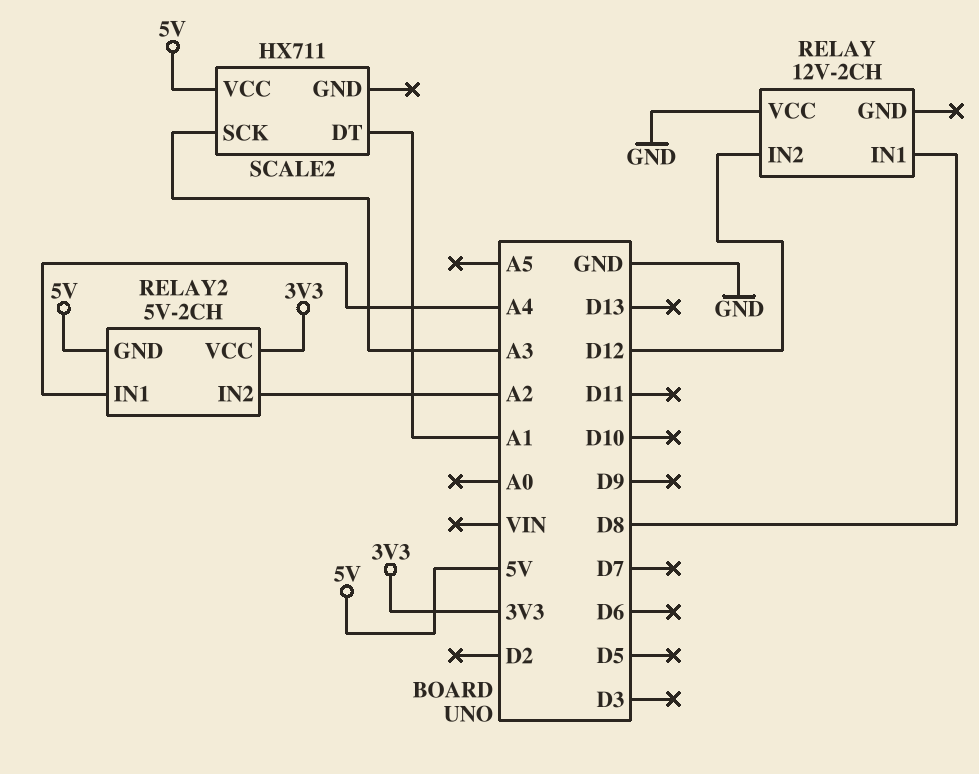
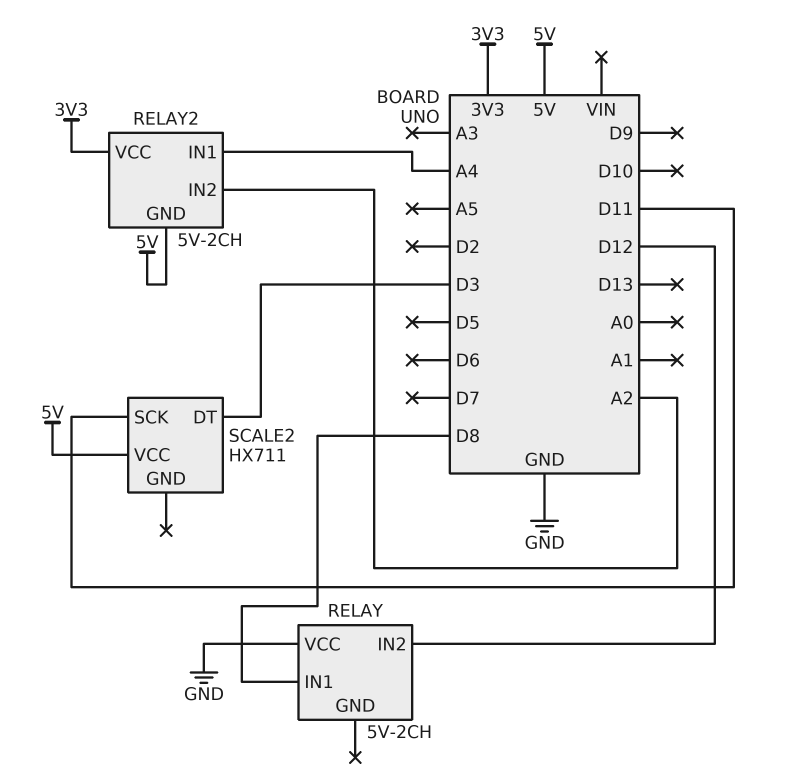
RELAY: 12V-2CH -> 5V-2CH
SCALE2 pin DT: A1 -> D3
SCALE2 pin SCK: A3 -> D11

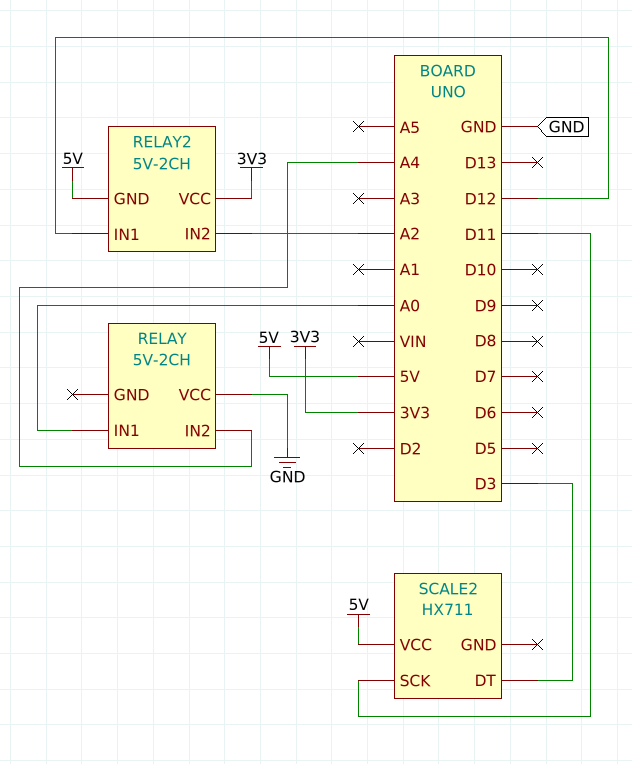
RELAY pin IN1: D8 -> A0
RELAY pin IN2: D12 -> A4
RELAY2 pin IN1: A4 -> D12

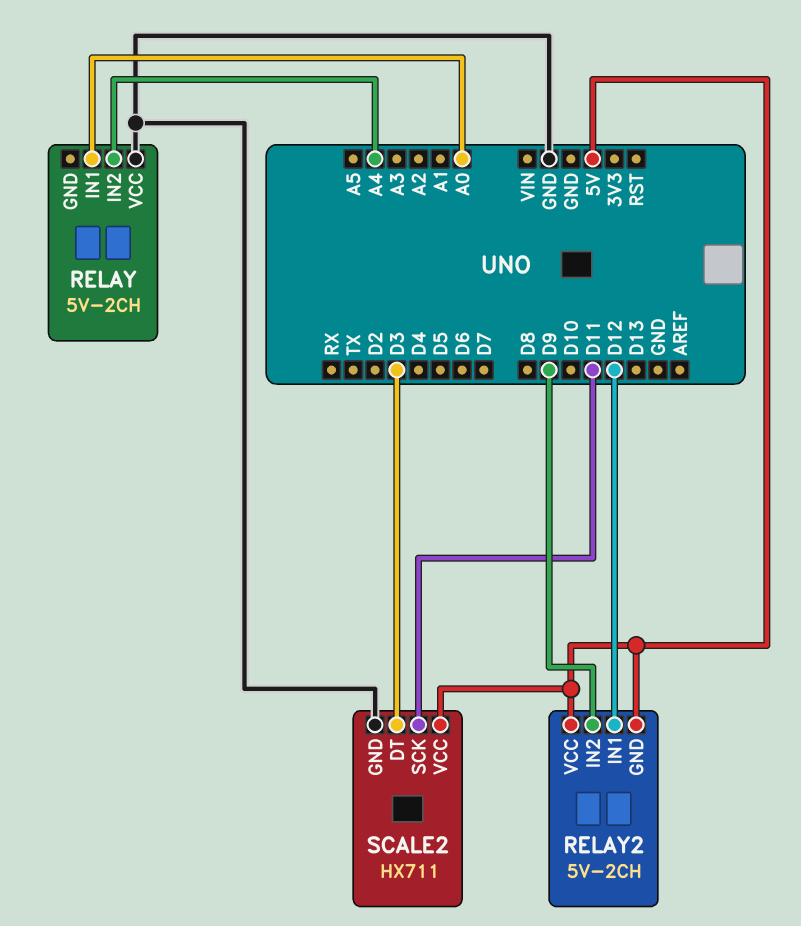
RELAY2 pin IN2: A2 -> D9
RELAY2 pin VCC: 3V3 -> 5V
SCALE2 pin GND: none -> GND

